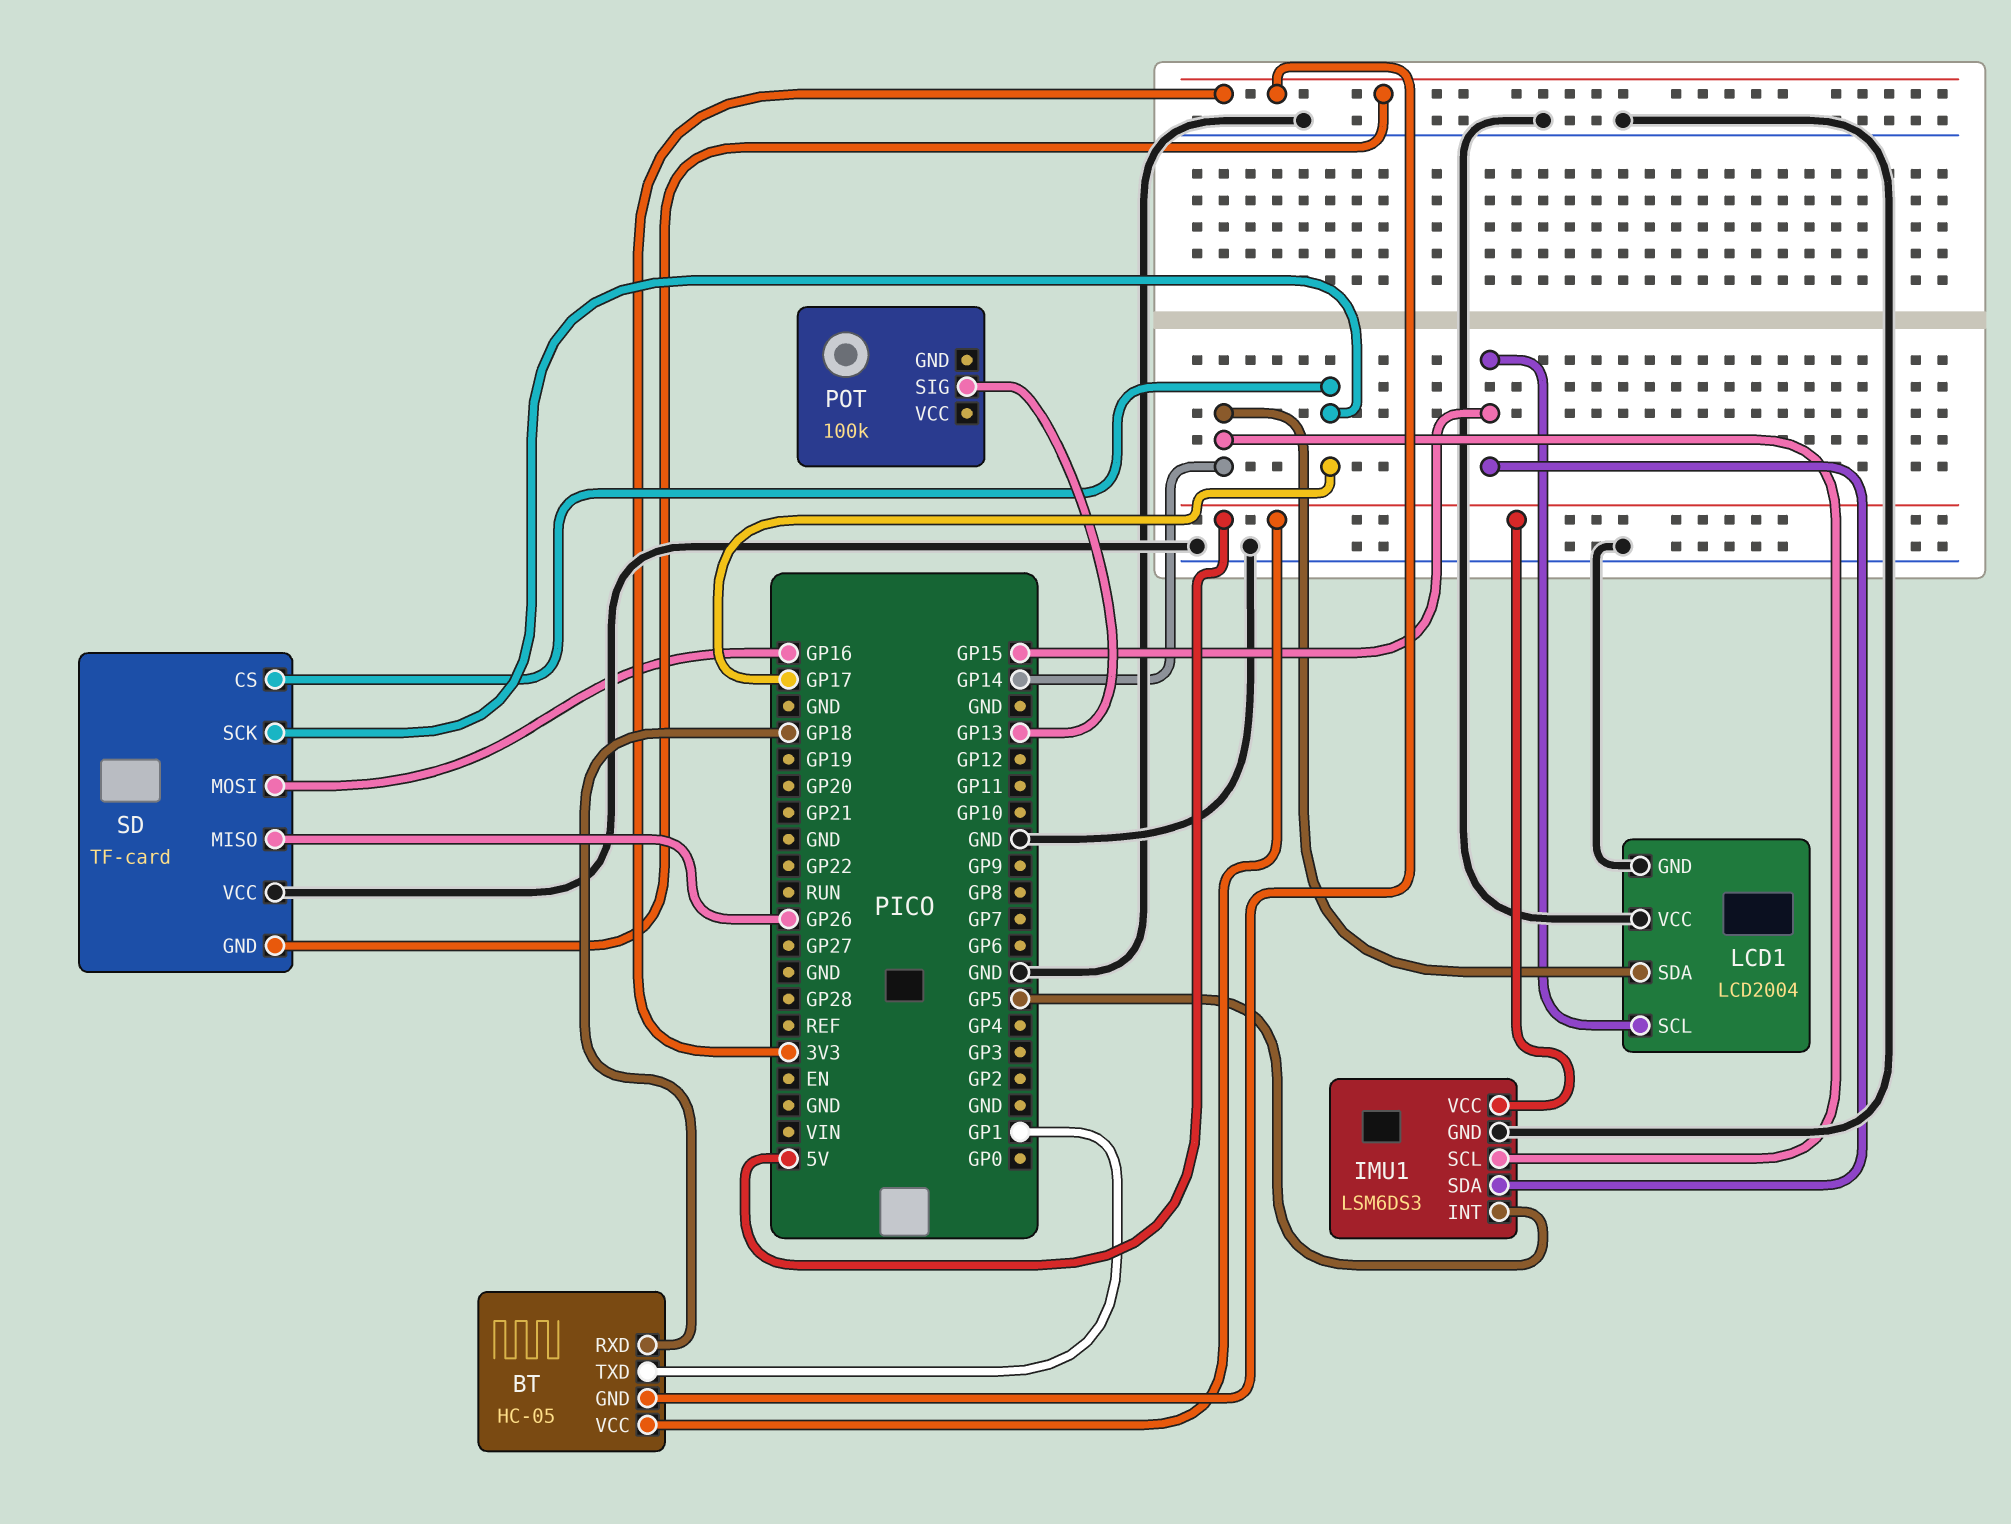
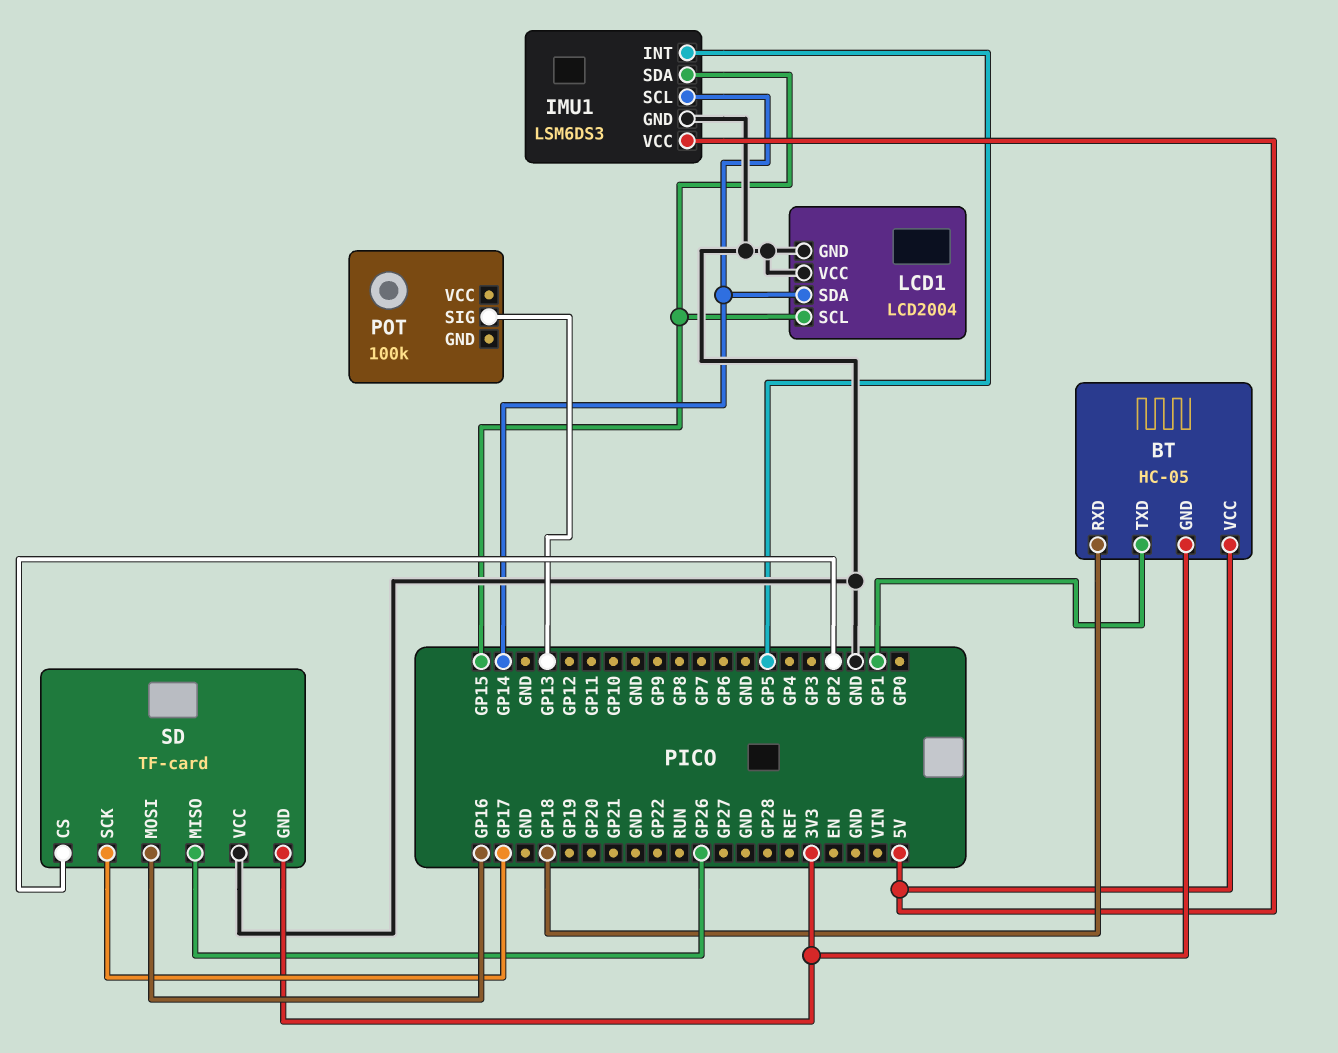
SD pin CS: GP17 -> GP2

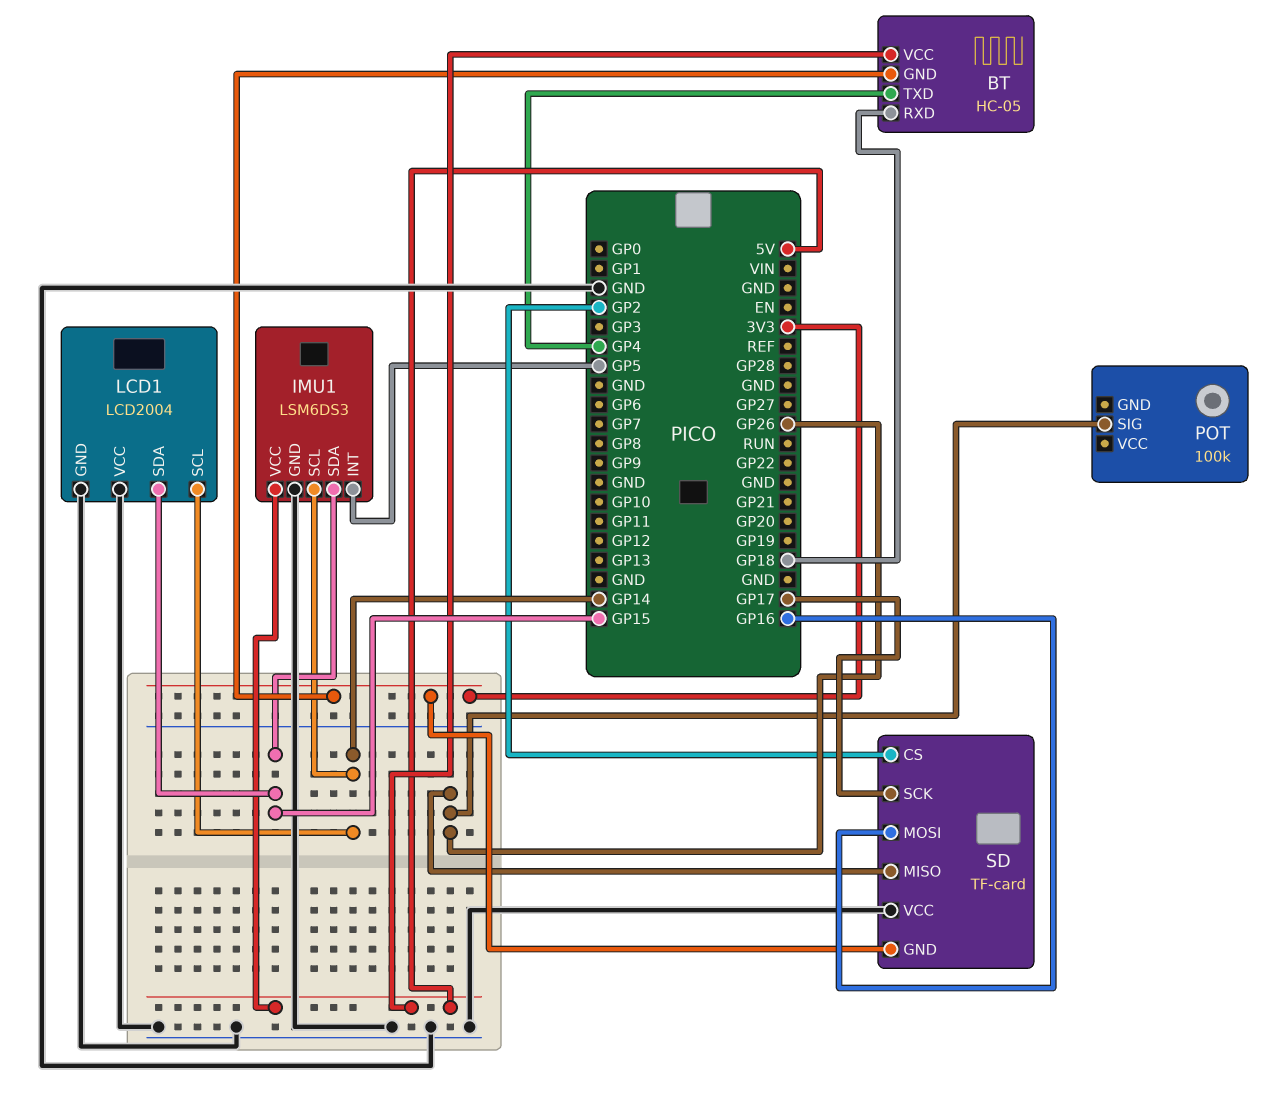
BT pin TXD: GP1 -> GP4
LCD1 pin SCL: GP15 -> GP14
LCD1 pin SDA: GP14 -> GP15
POT pin SIG: GP13 -> GP26

